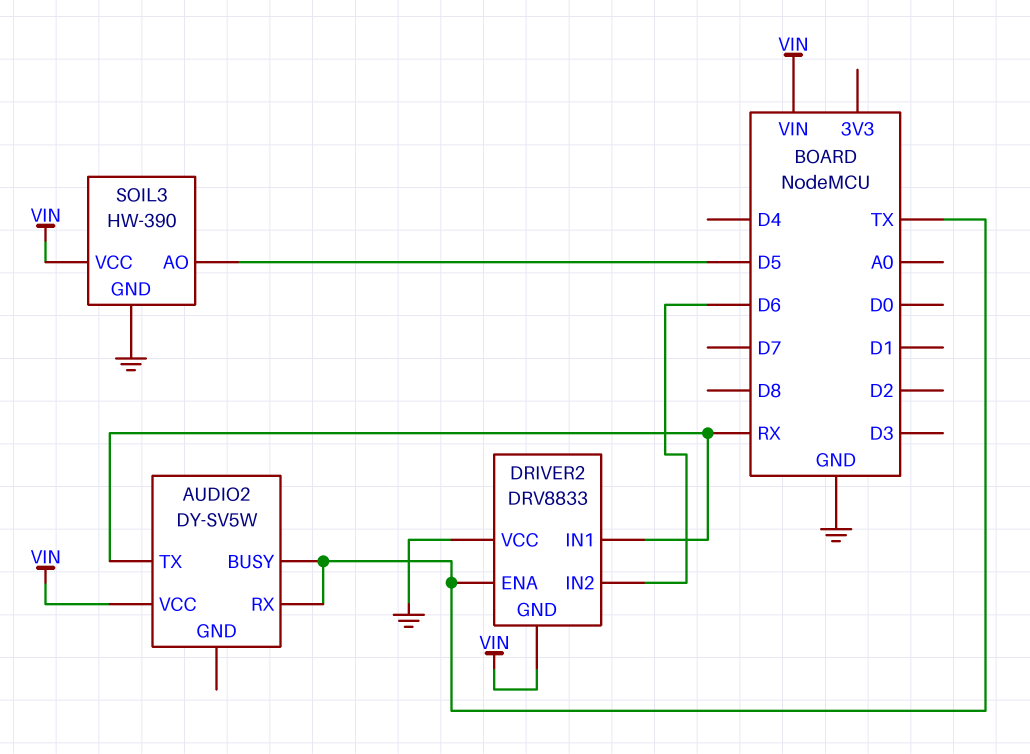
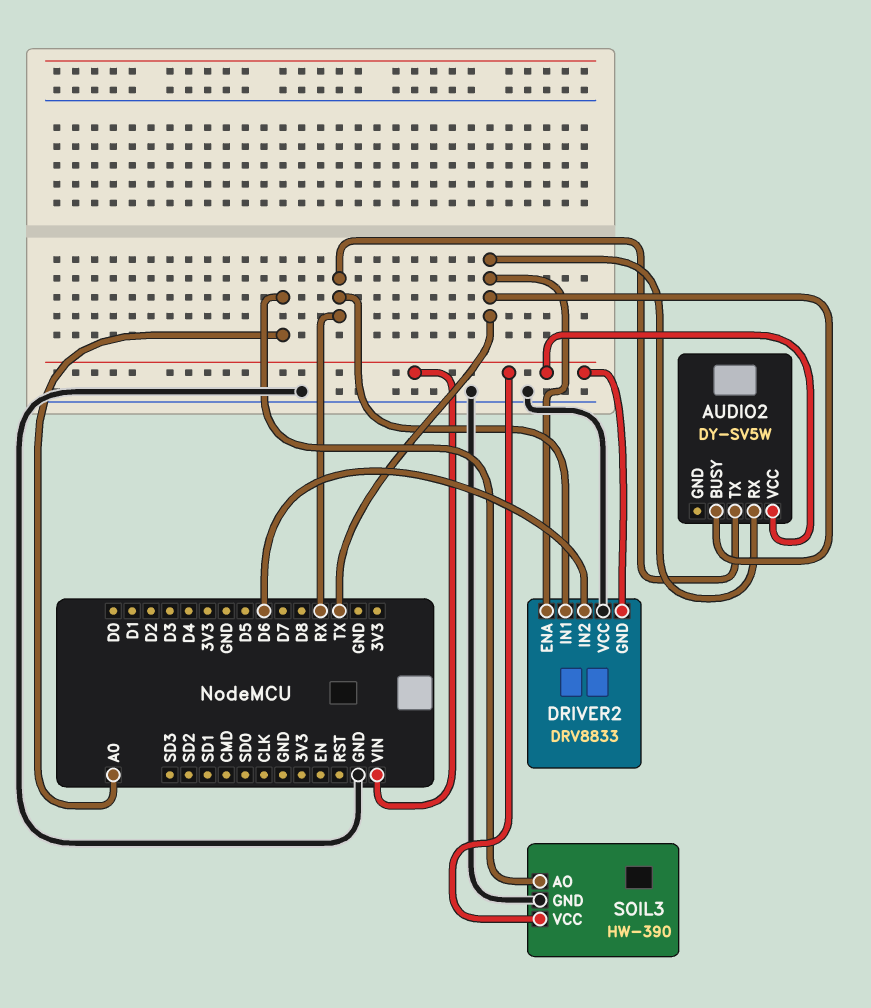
SOIL3 pin AO: D5 -> A0

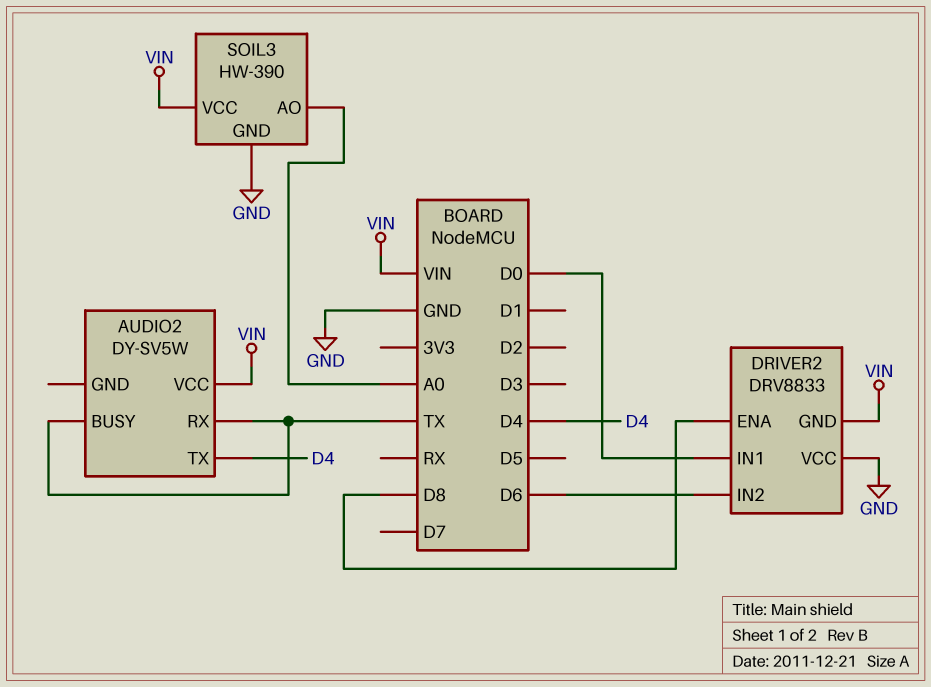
AUDIO2 pin TX: RX -> D4
DRIVER2 pin ENA: TX -> D8
DRIVER2 pin IN1: RX -> D0

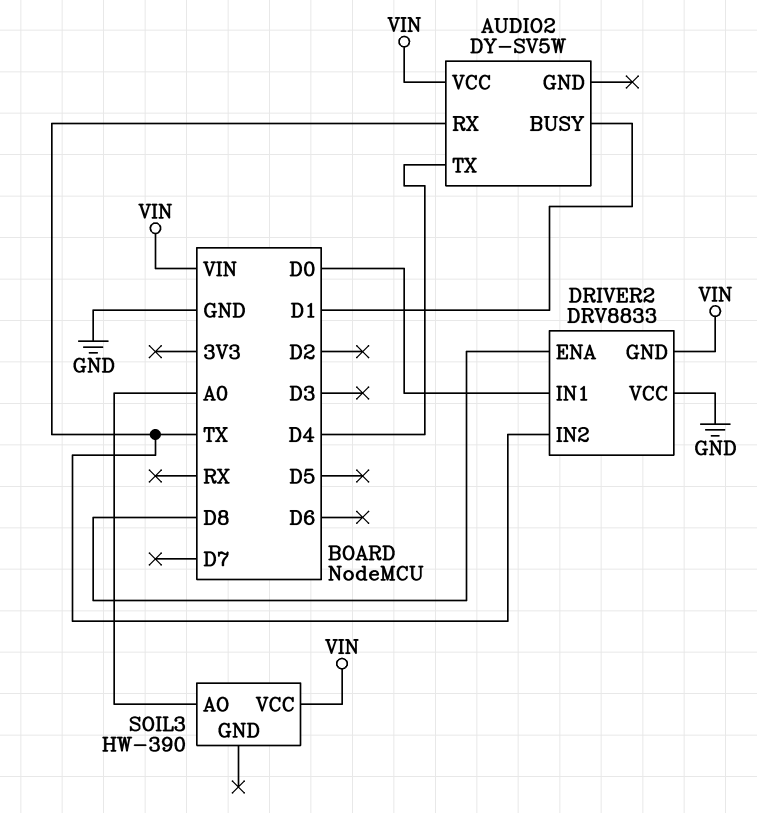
AUDIO2 pin BUSY: TX -> D1
DRIVER2 pin IN2: D6 -> TX
SOIL3 pin GND: GND -> none

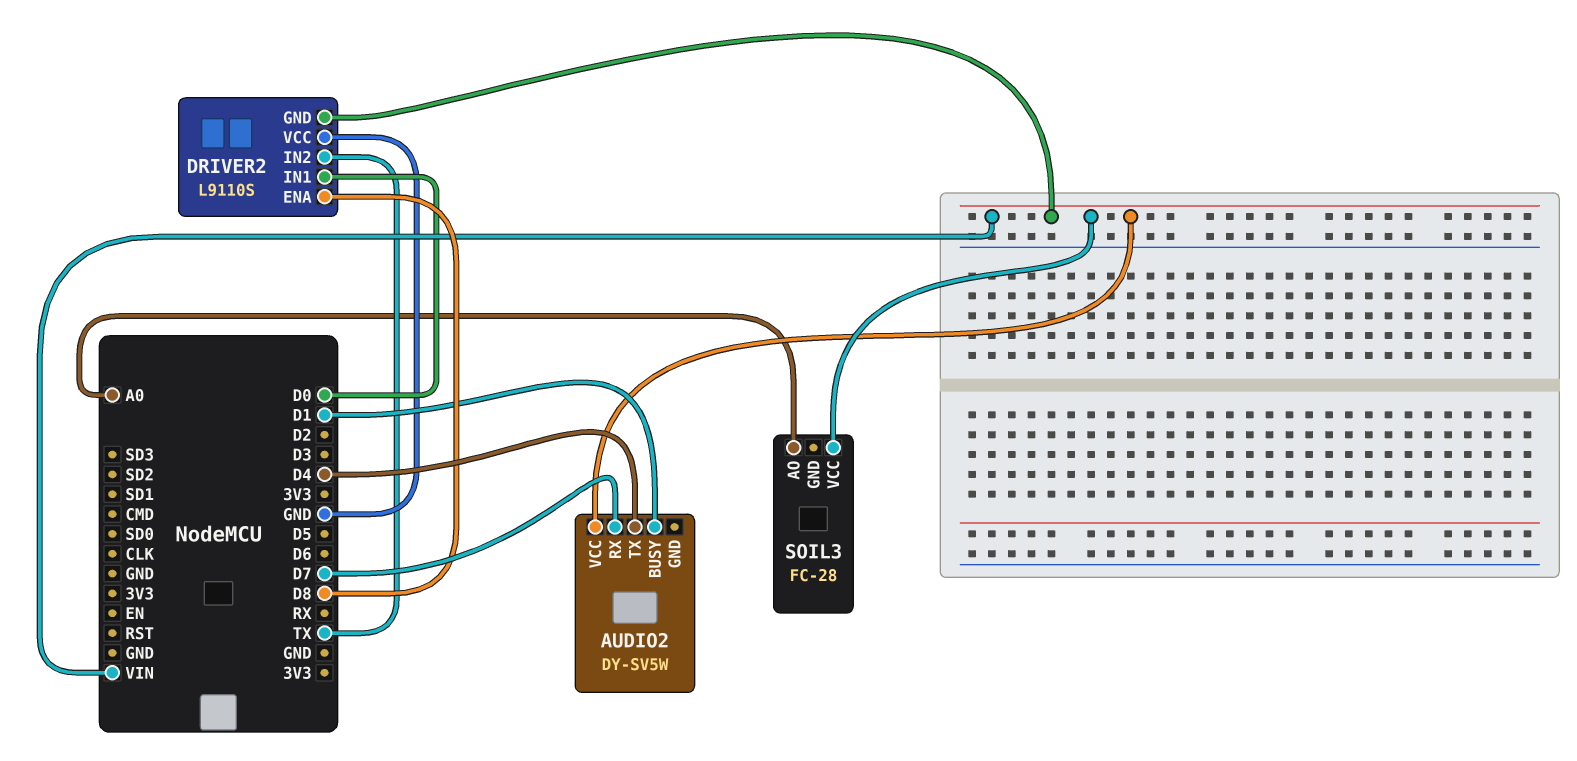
AUDIO2 pin RX: TX -> D7
DRIVER2: DRV8833 -> L9110S
SOIL3: HW-390 -> FC-28

